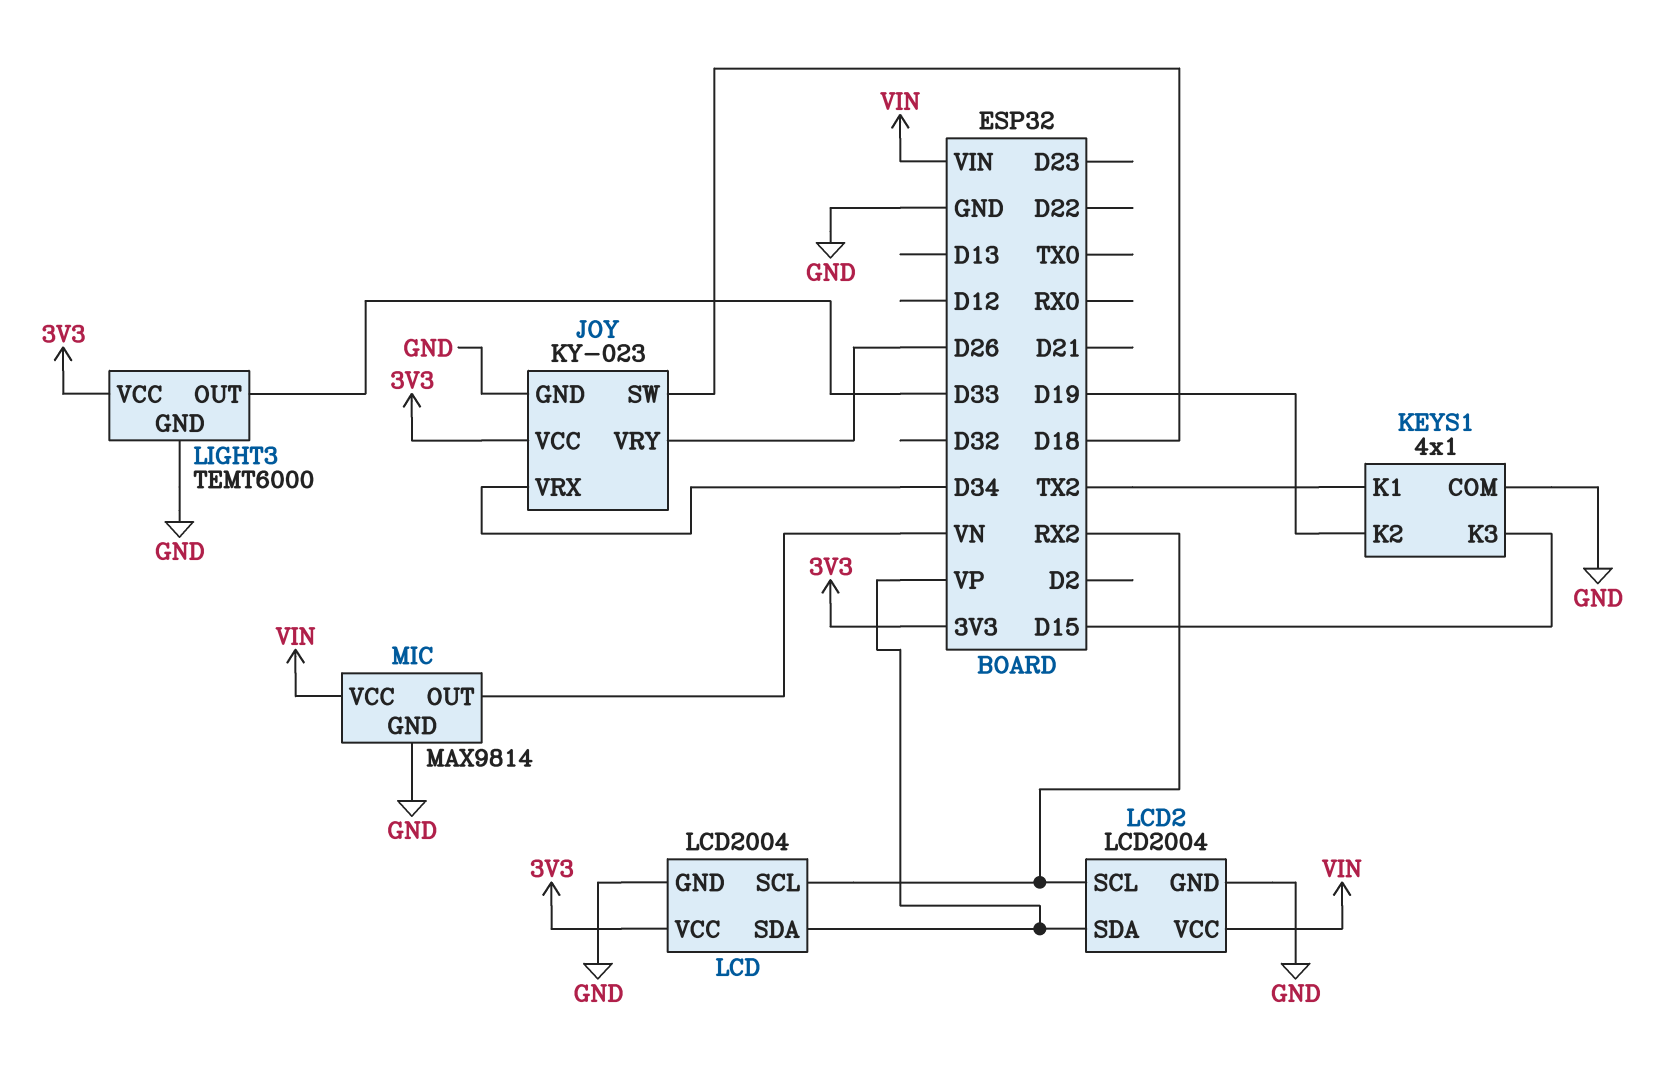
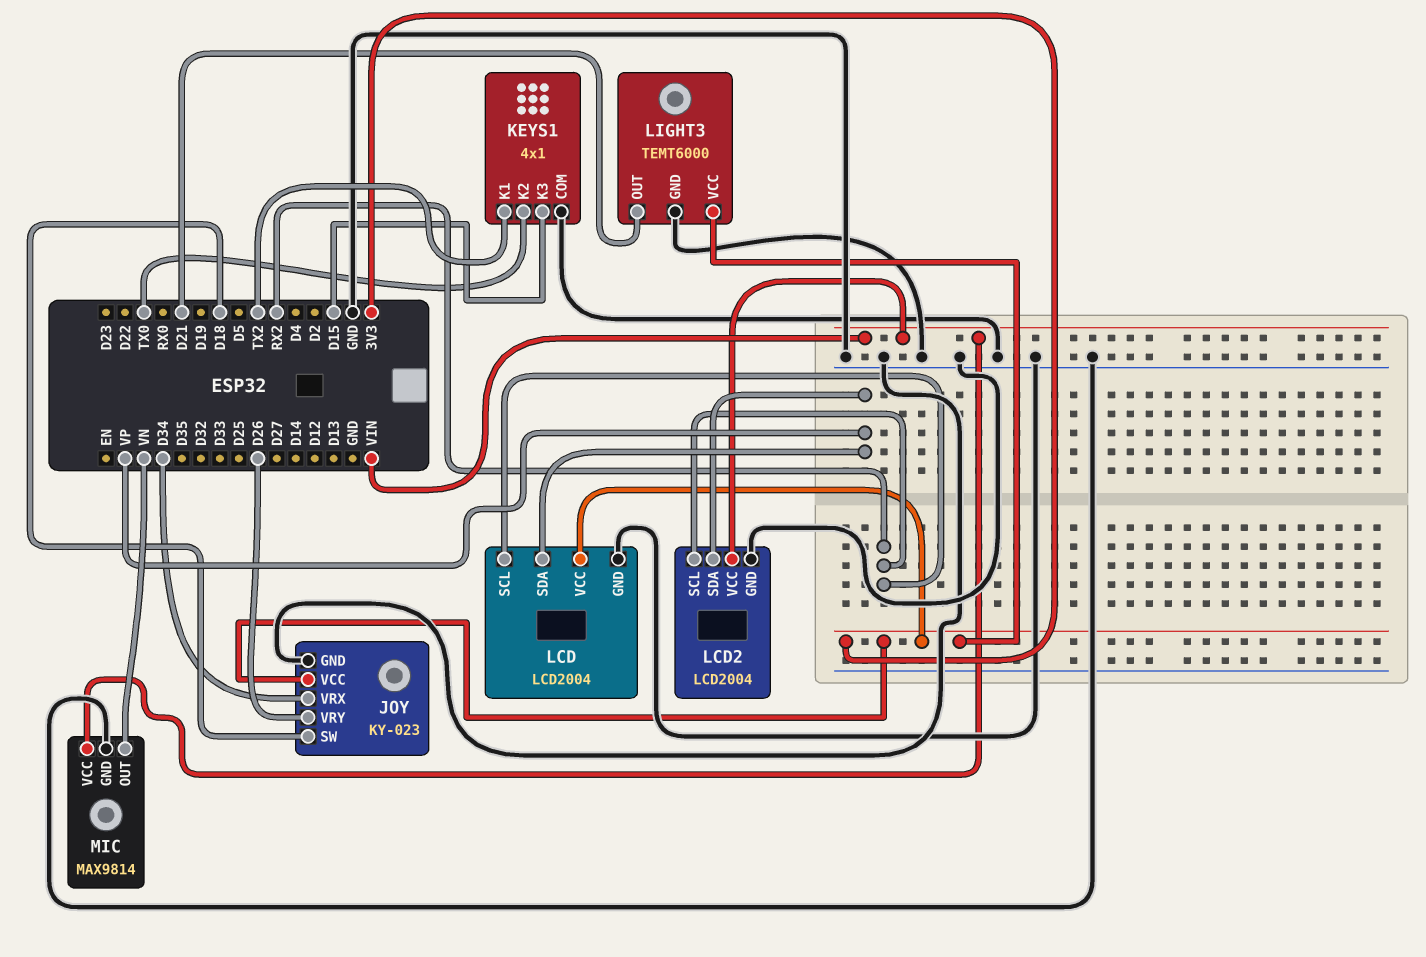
KEYS1 pin K2: D19 -> TX0
LIGHT3 pin OUT: D33 -> D21

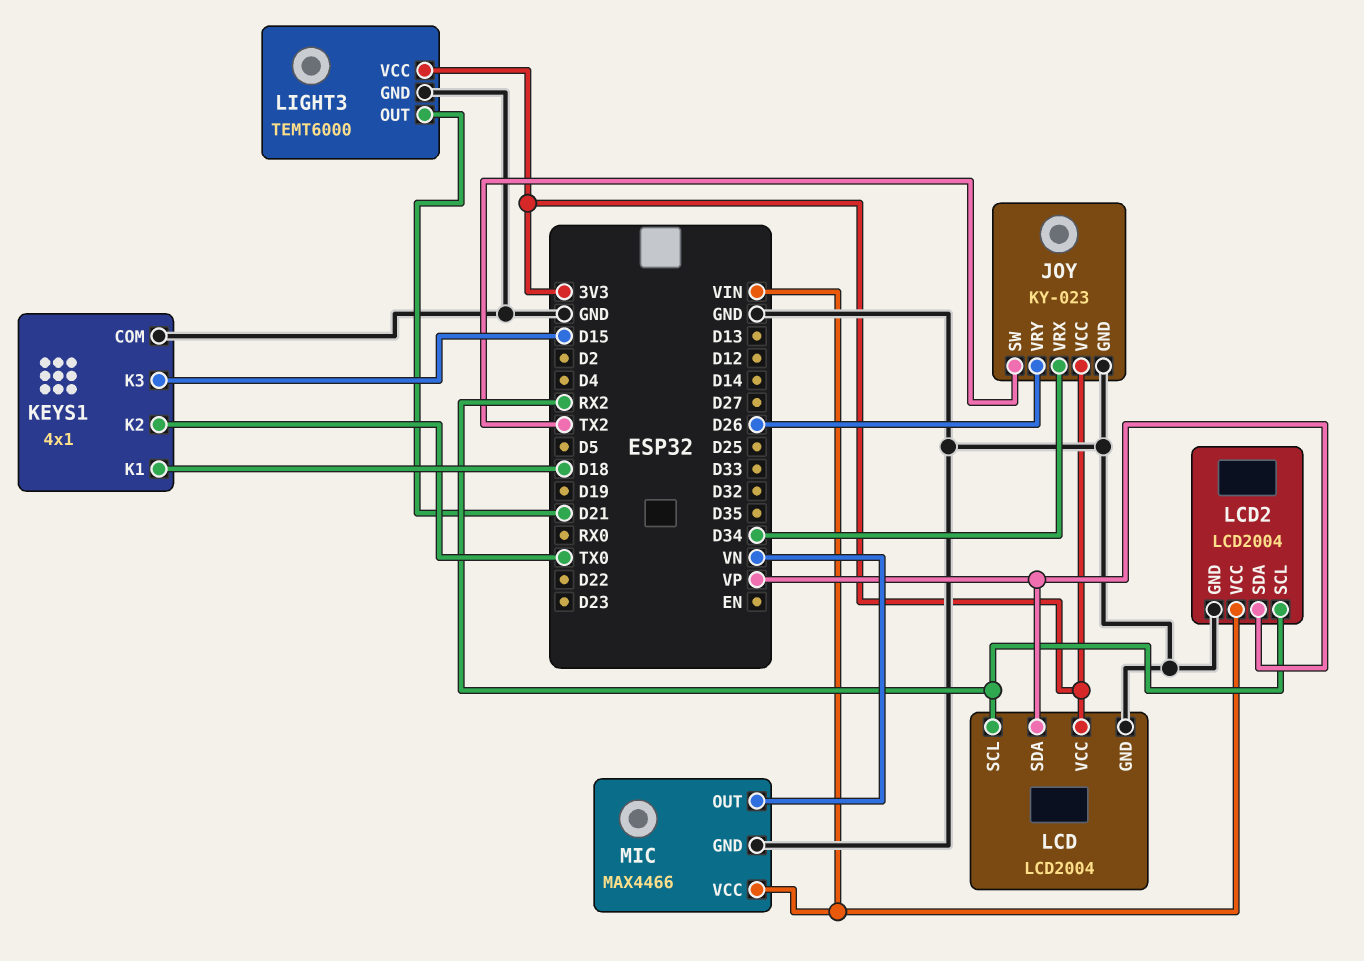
JOY pin SW: D18 -> TX2
KEYS1 pin K1: TX2 -> D18
MIC: MAX9814 -> MAX4466

